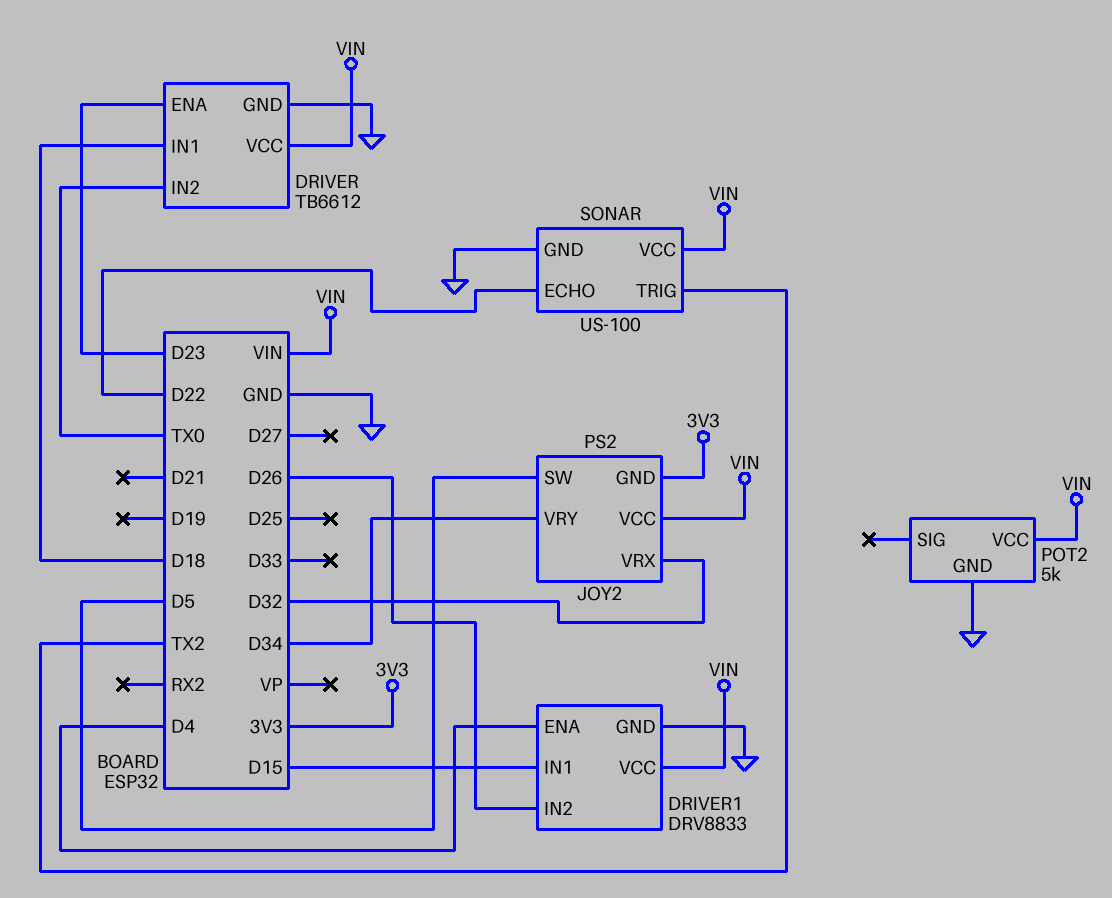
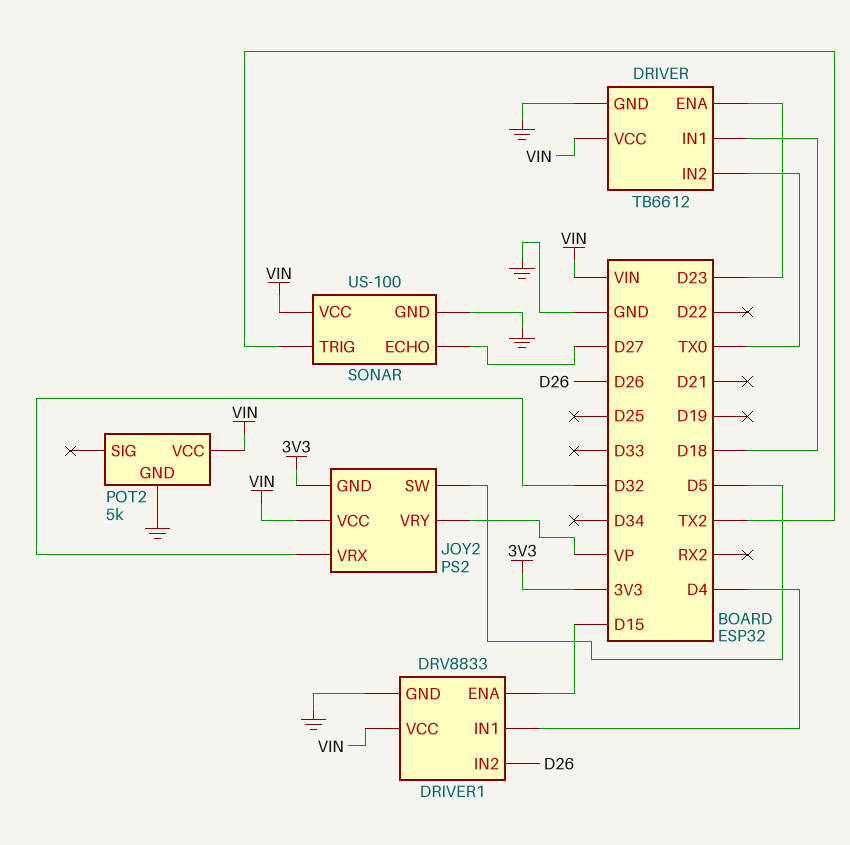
DRIVER1 pin ENA: D4 -> D15
DRIVER1 pin IN1: D15 -> D4
JOY2 pin VRY: D34 -> VP
SONAR pin ECHO: D22 -> D27

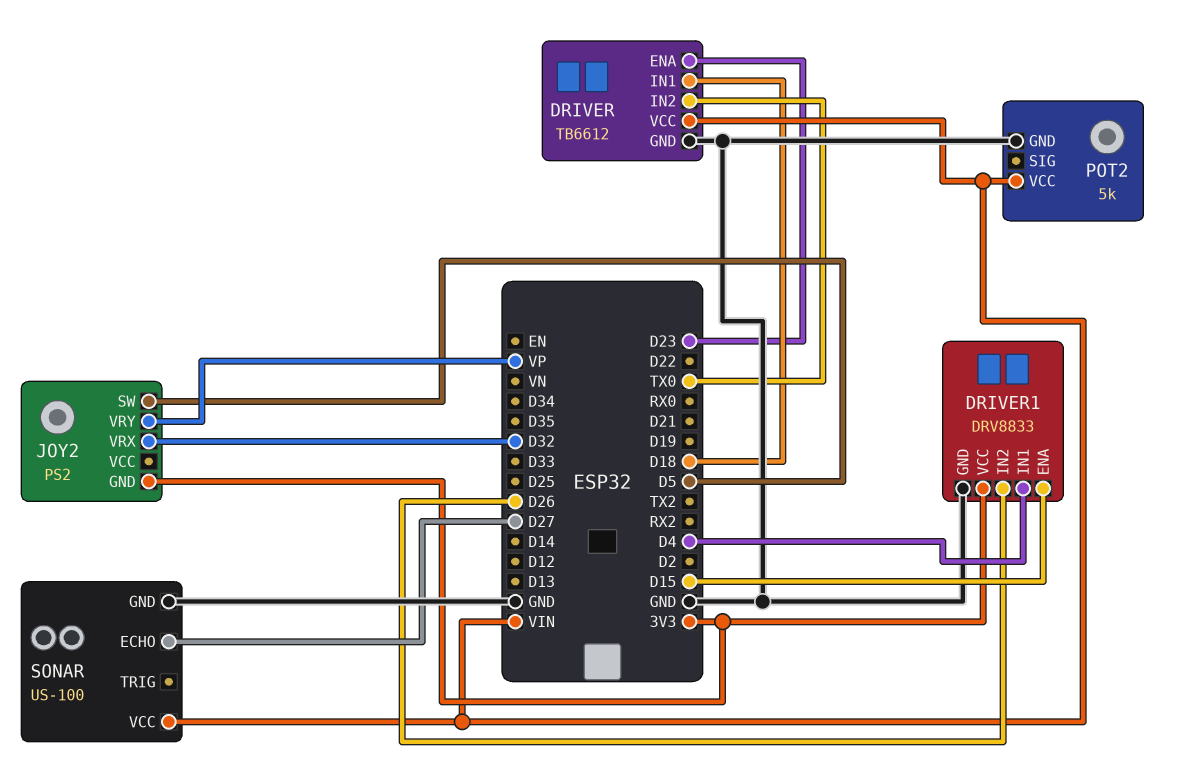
DRIVER1 pin VCC: VIN -> 3V3
JOY2 pin VCC: VIN -> none
SONAR pin TRIG: TX2 -> none

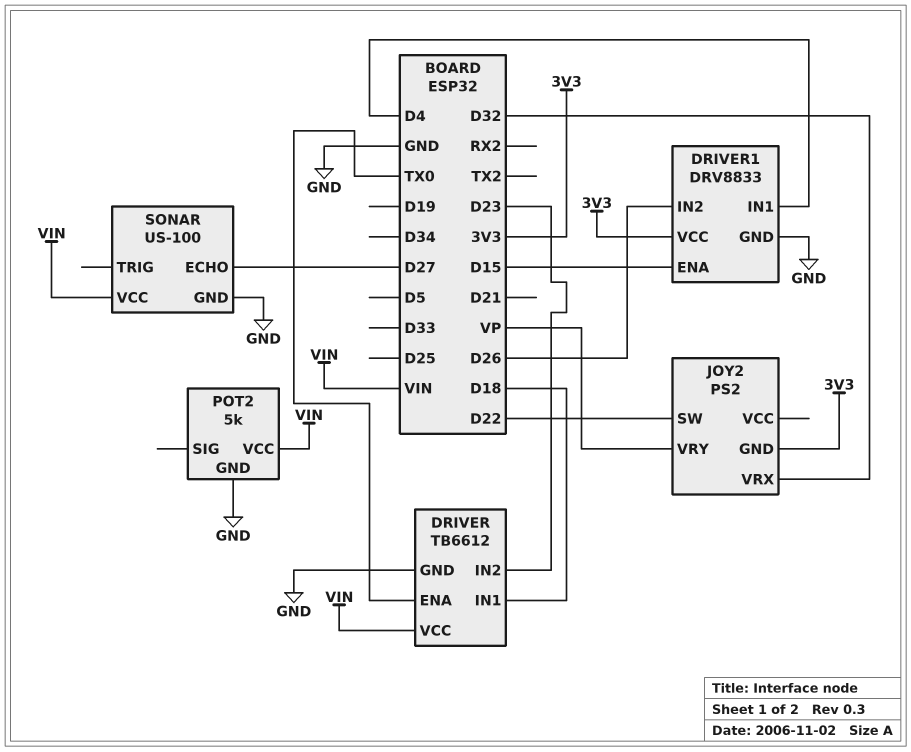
DRIVER pin ENA: D23 -> TX0
DRIVER pin IN2: TX0 -> D23
JOY2 pin SW: D5 -> D22

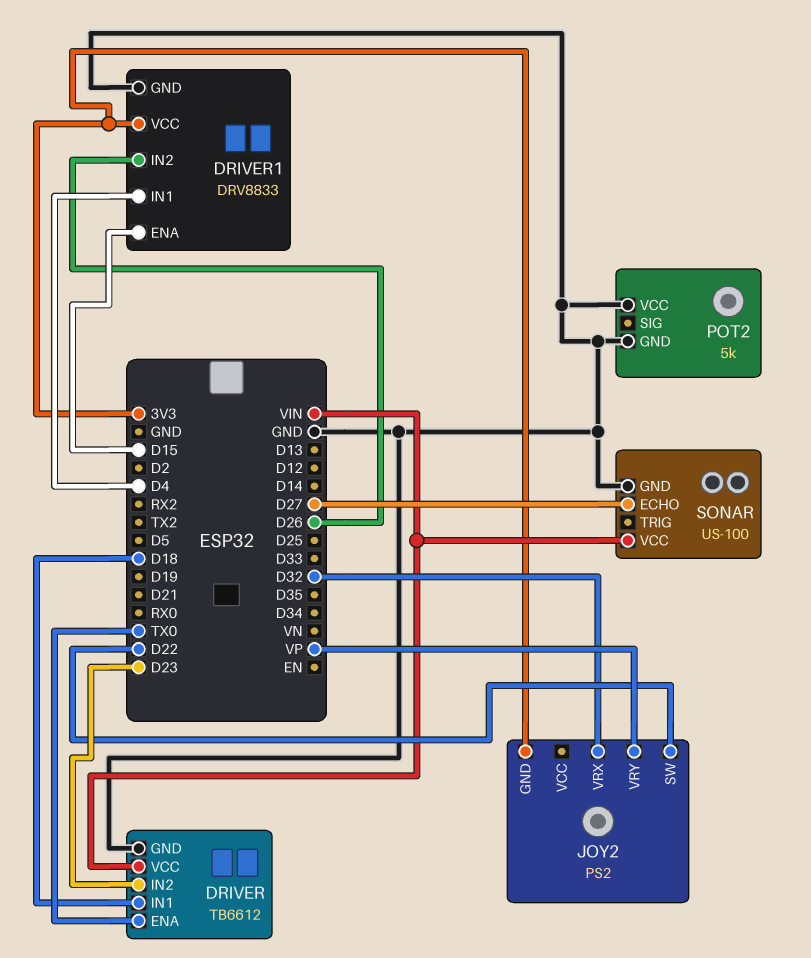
POT2 pin VCC: VIN -> GND

